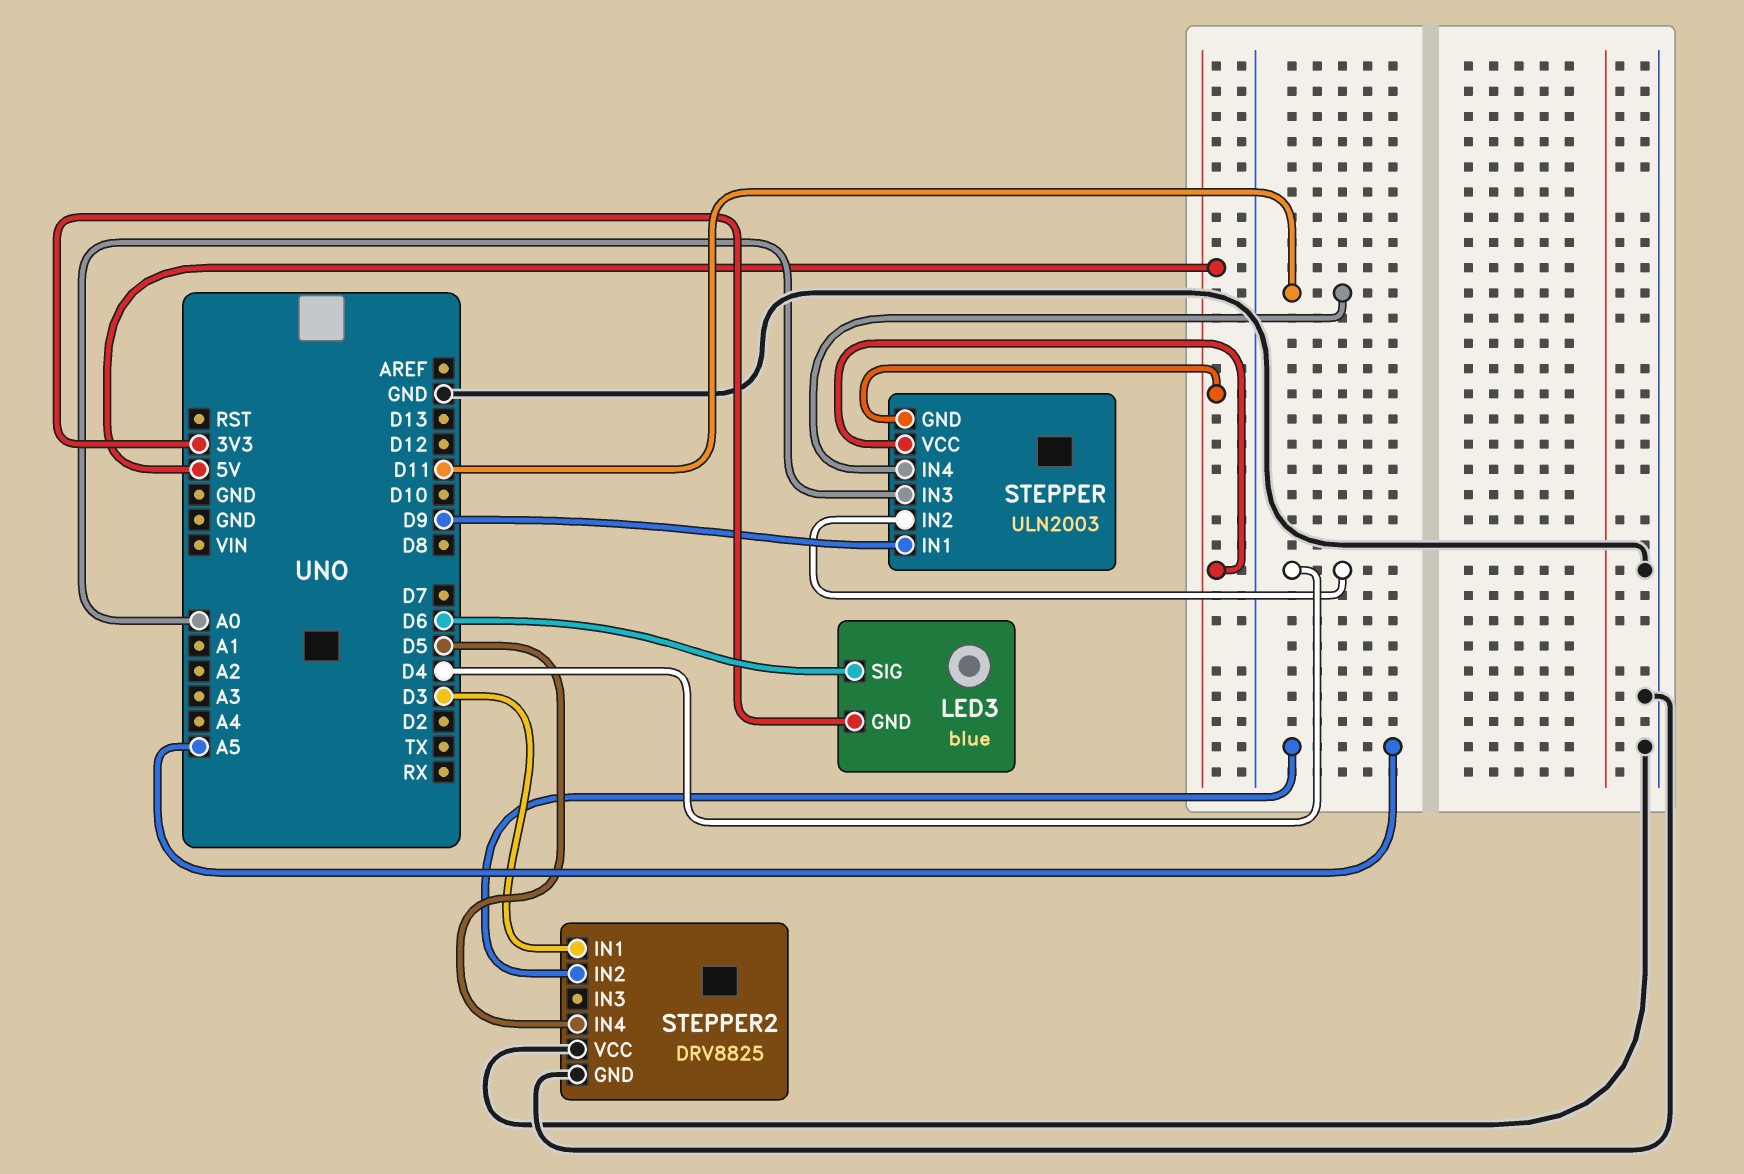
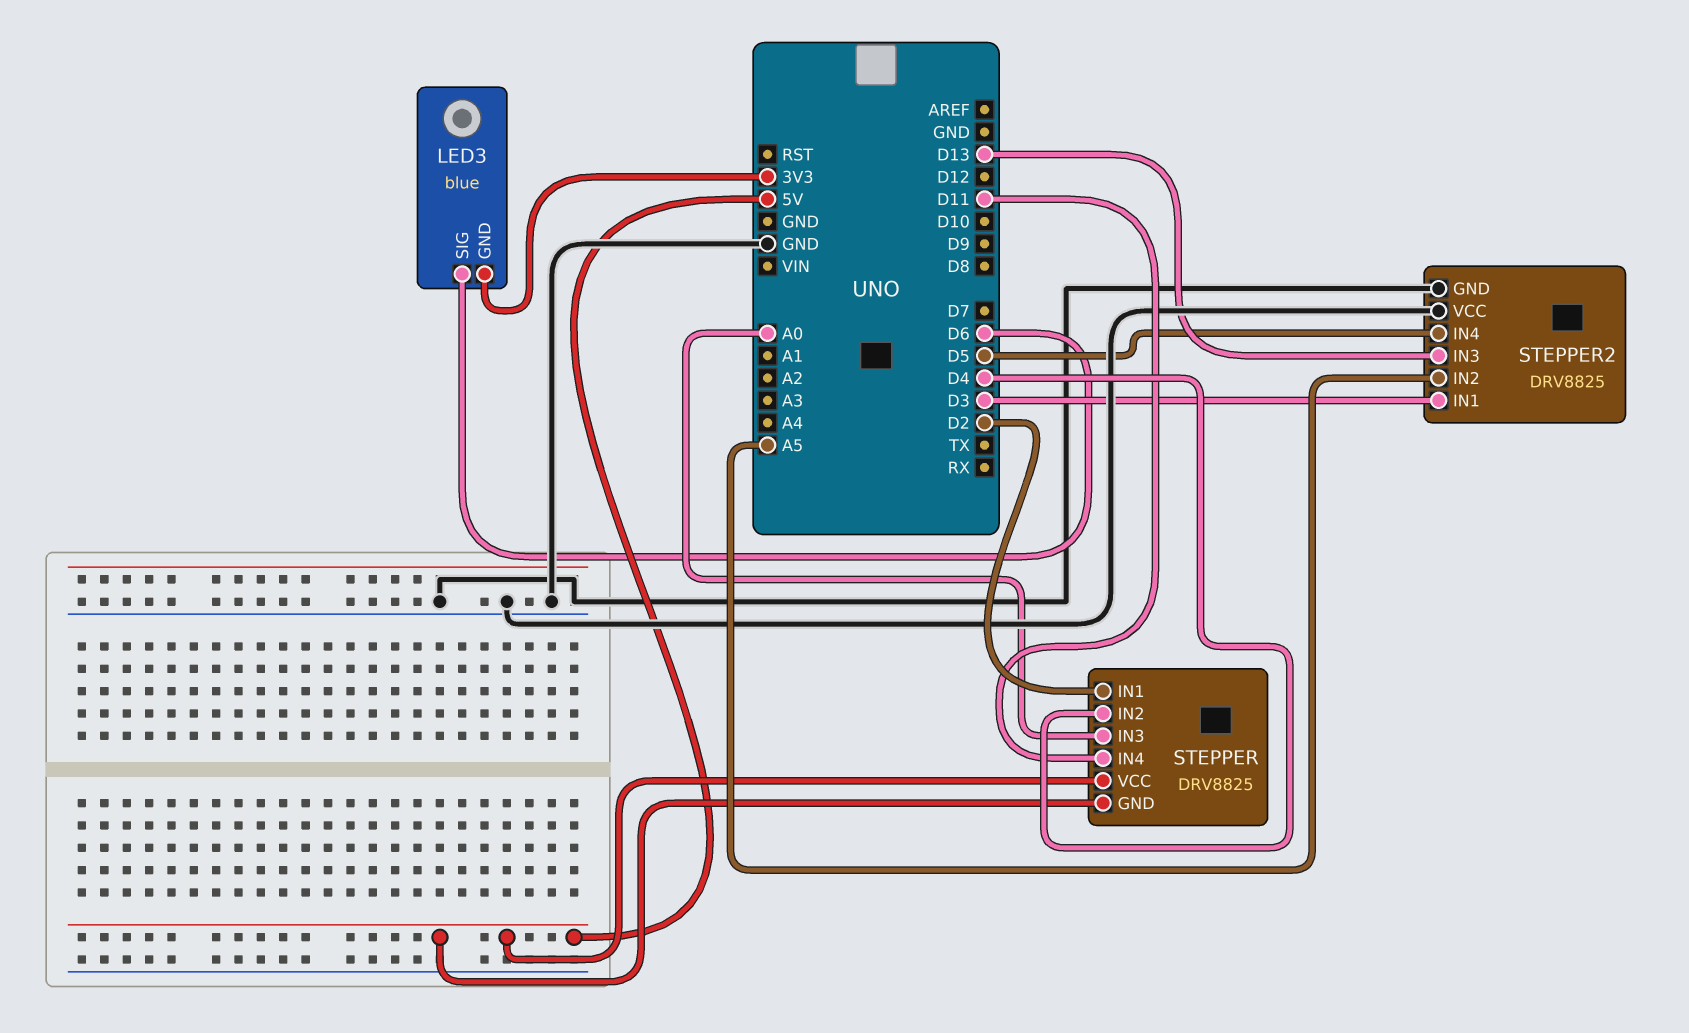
STEPPER: ULN2003 -> DRV8825
STEPPER pin IN1: D9 -> D2
STEPPER2 pin IN3: none -> D13

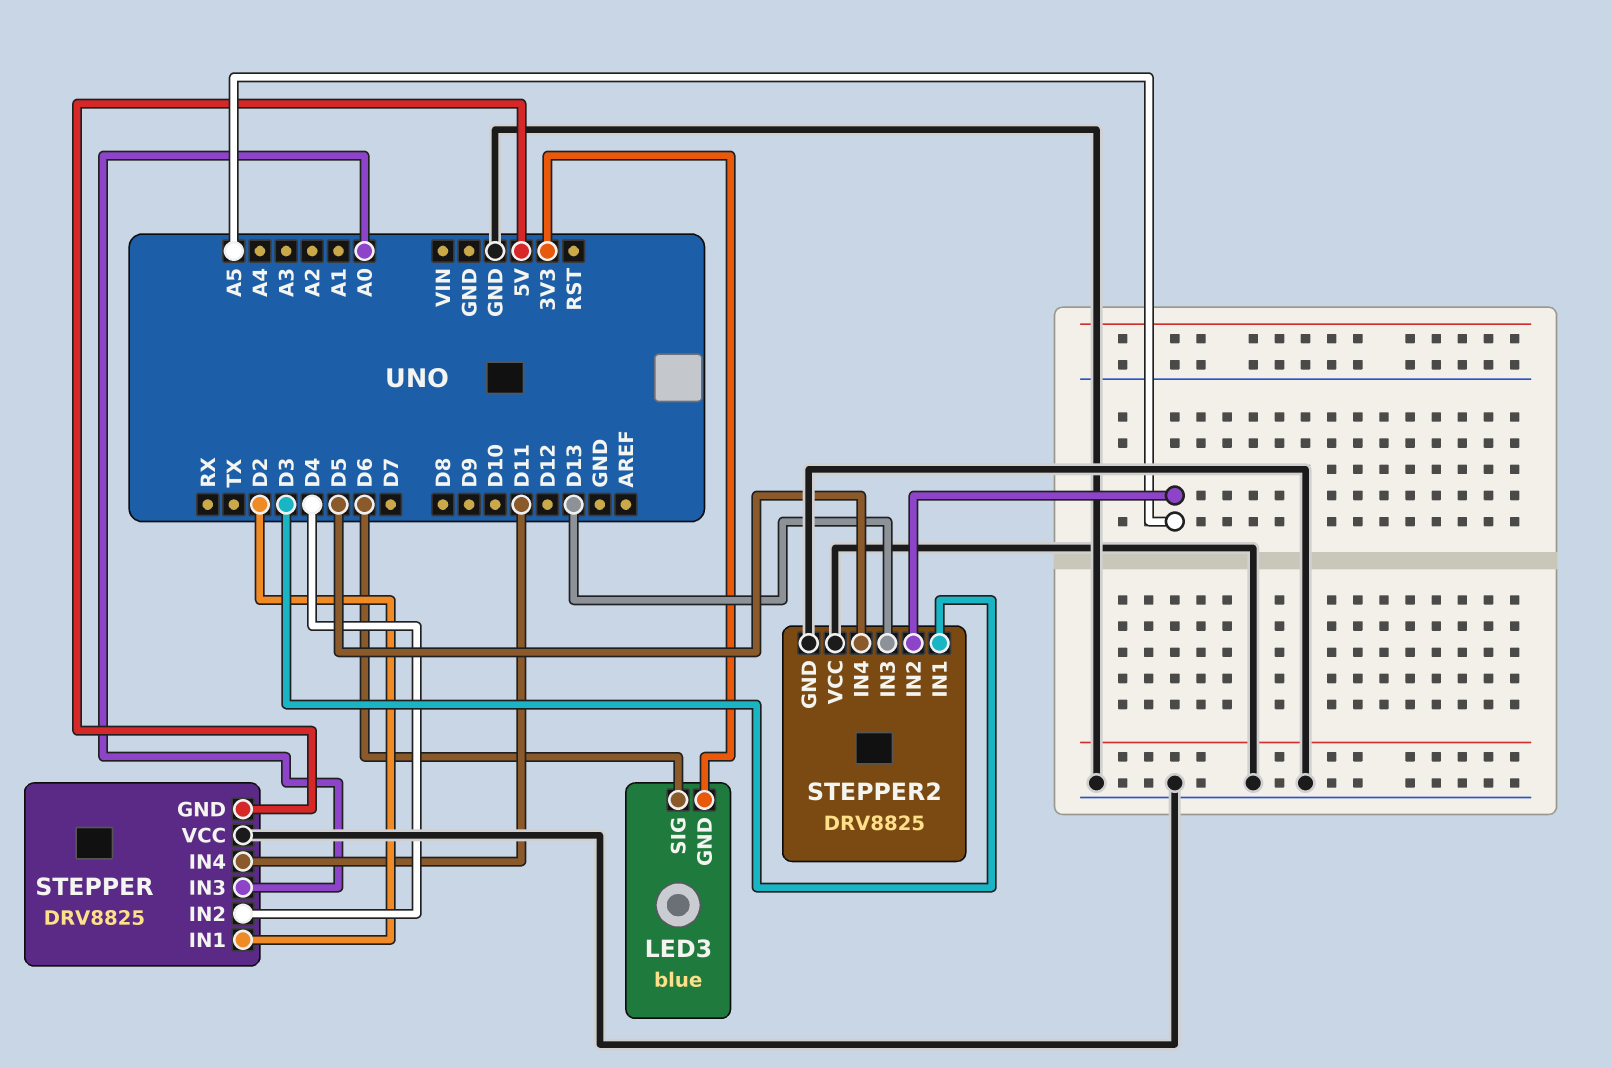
STEPPER pin VCC: 5V -> GND

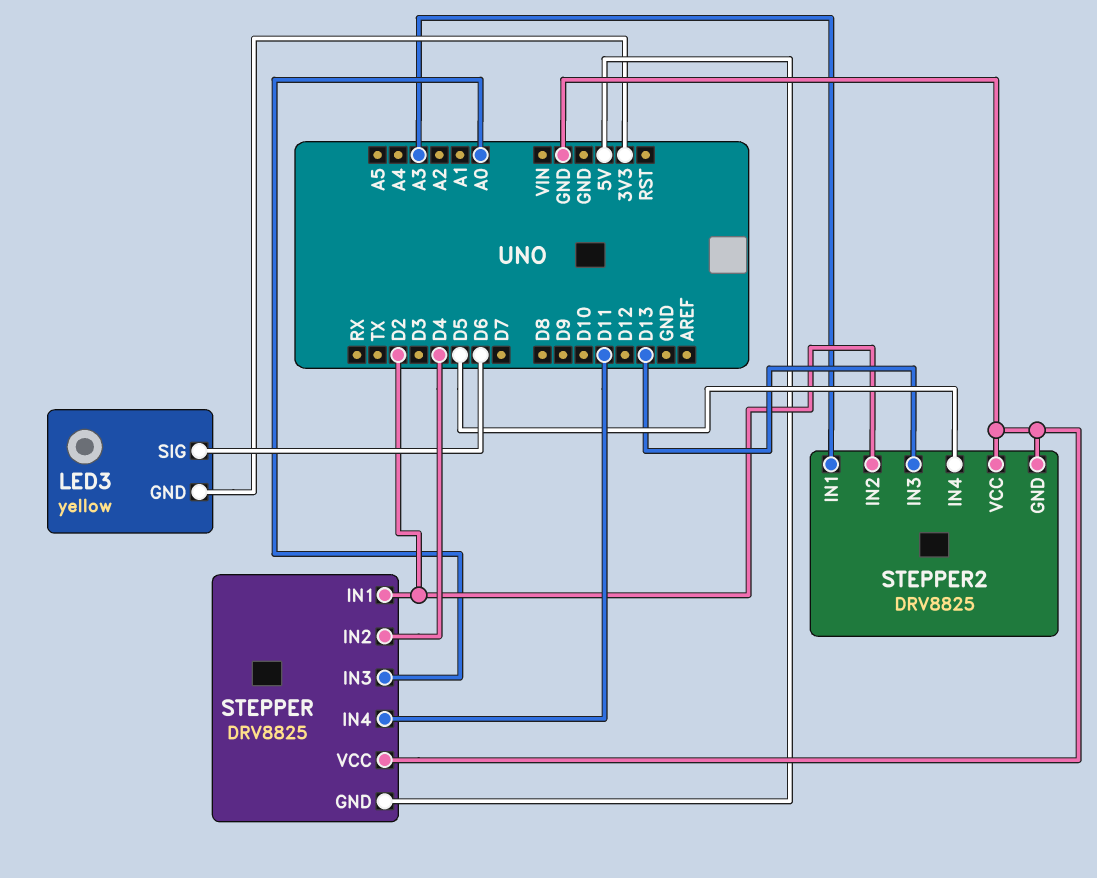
LED3: blue -> yellow
STEPPER2 pin IN1: D3 -> A3
STEPPER2 pin IN2: A5 -> D2

